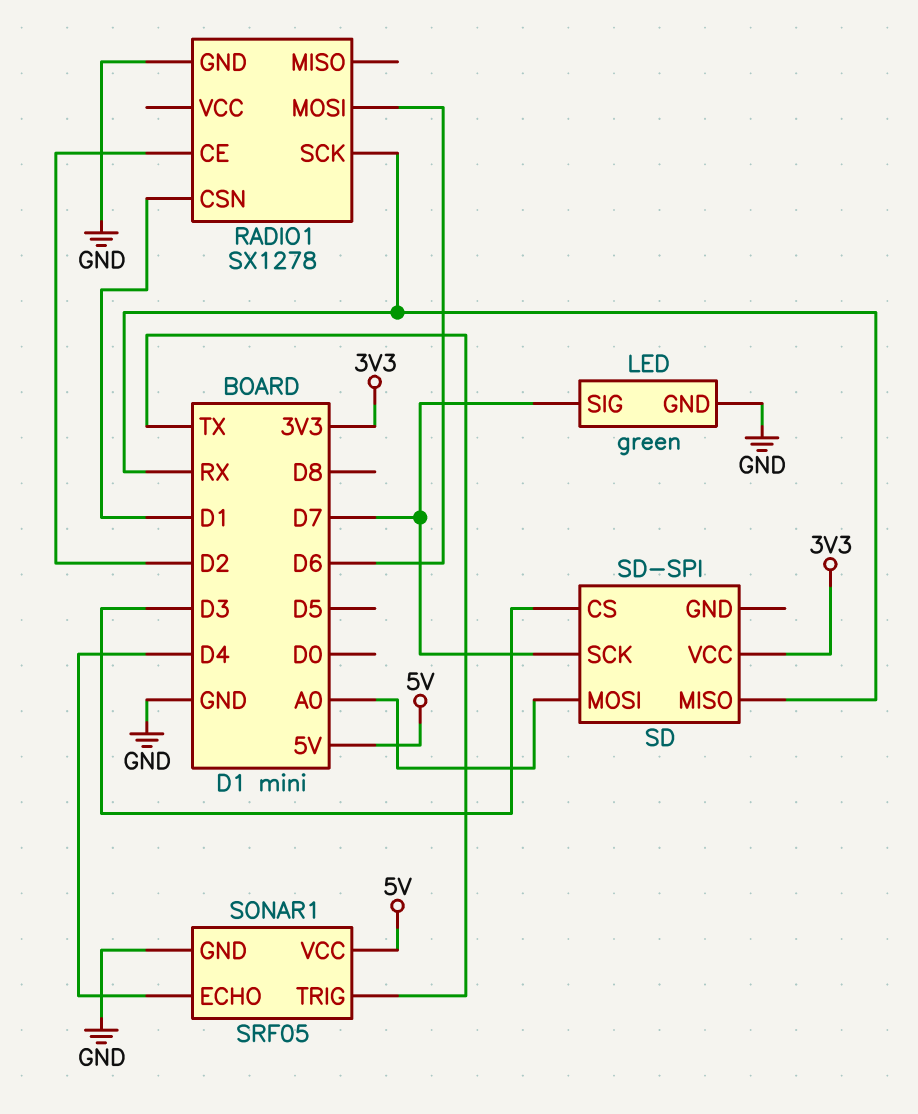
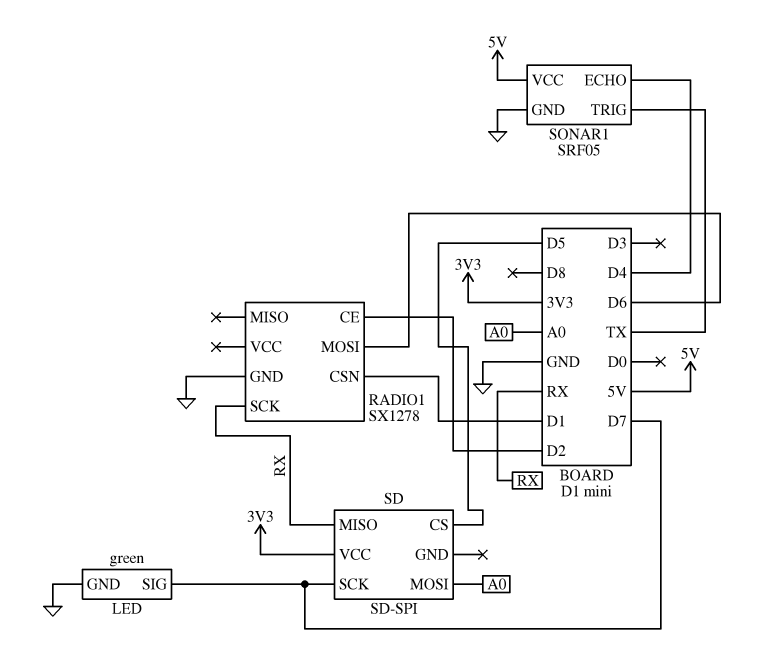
SD pin CS: D3 -> D5

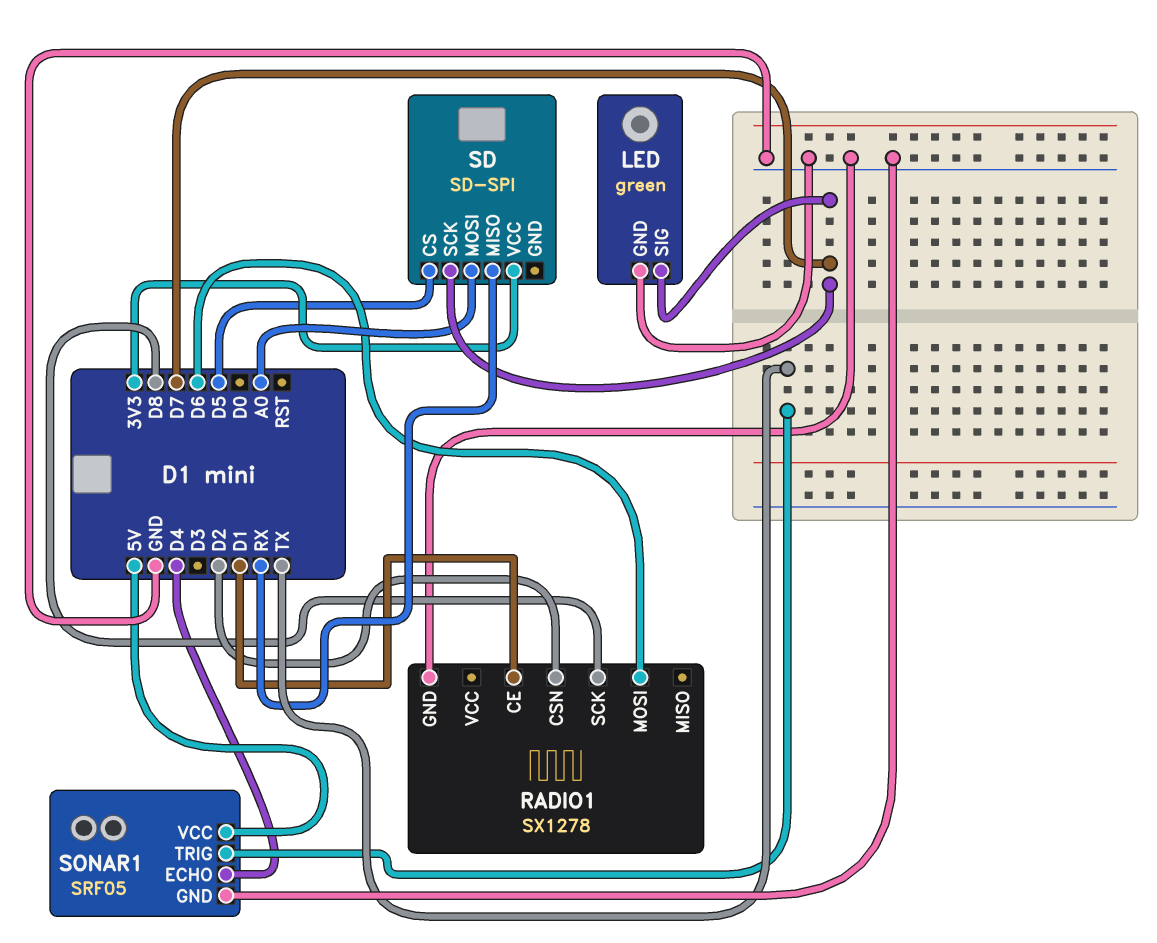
RADIO1 pin CE: D2 -> D1
RADIO1 pin CSN: D1 -> D2
RADIO1 pin SCK: RX -> D8

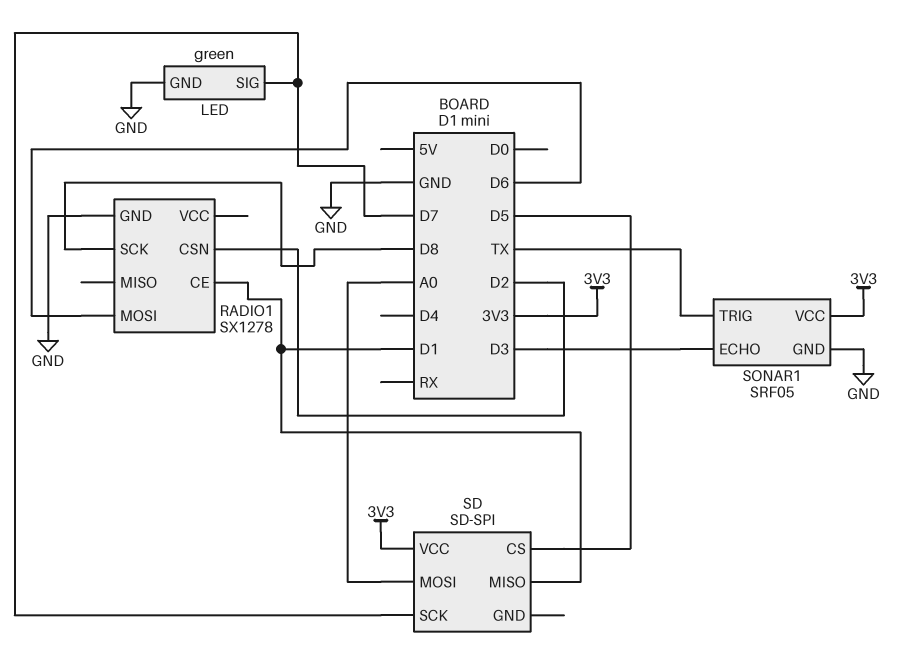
SD pin MISO: RX -> D1
SONAR1 pin ECHO: D4 -> D3
SONAR1 pin VCC: 5V -> 3V3

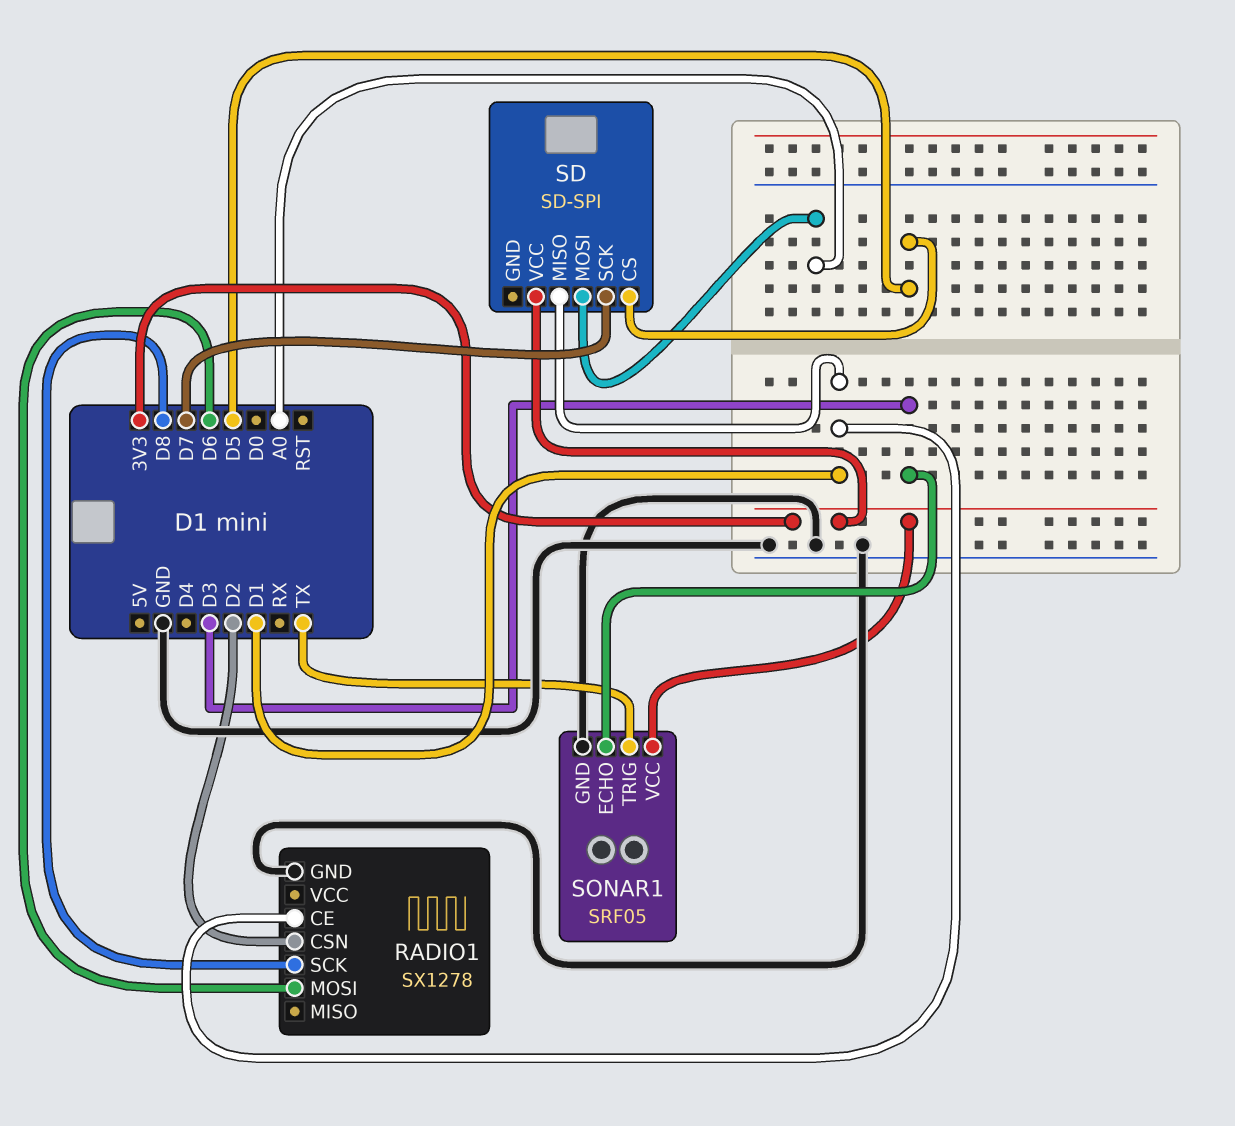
LED: green -> none
LED pin GND: GND -> none
LED pin SIG: D7 -> none

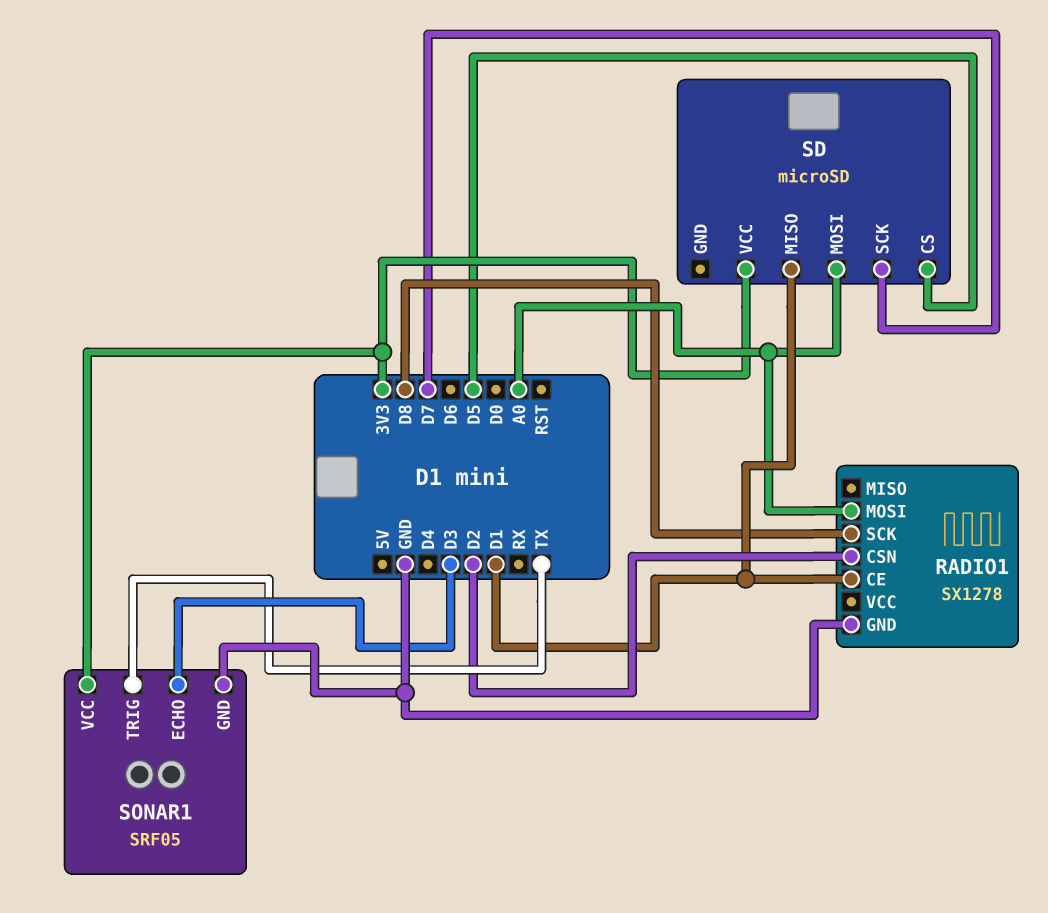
RADIO1 pin MOSI: D6 -> A0
SD: SD-SPI -> microSD

